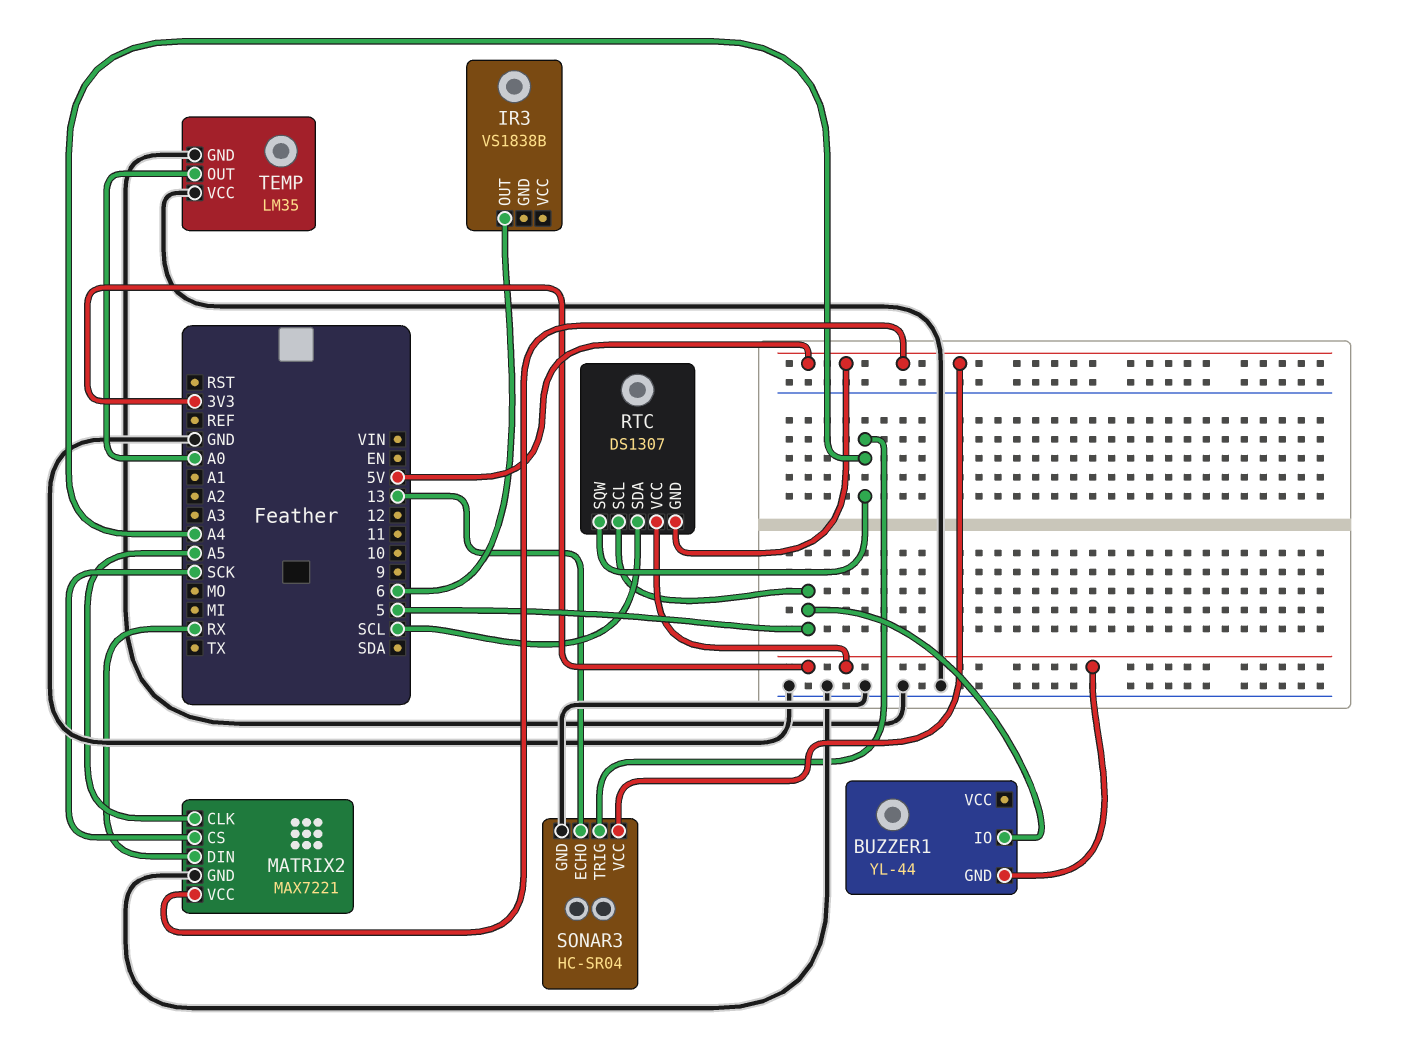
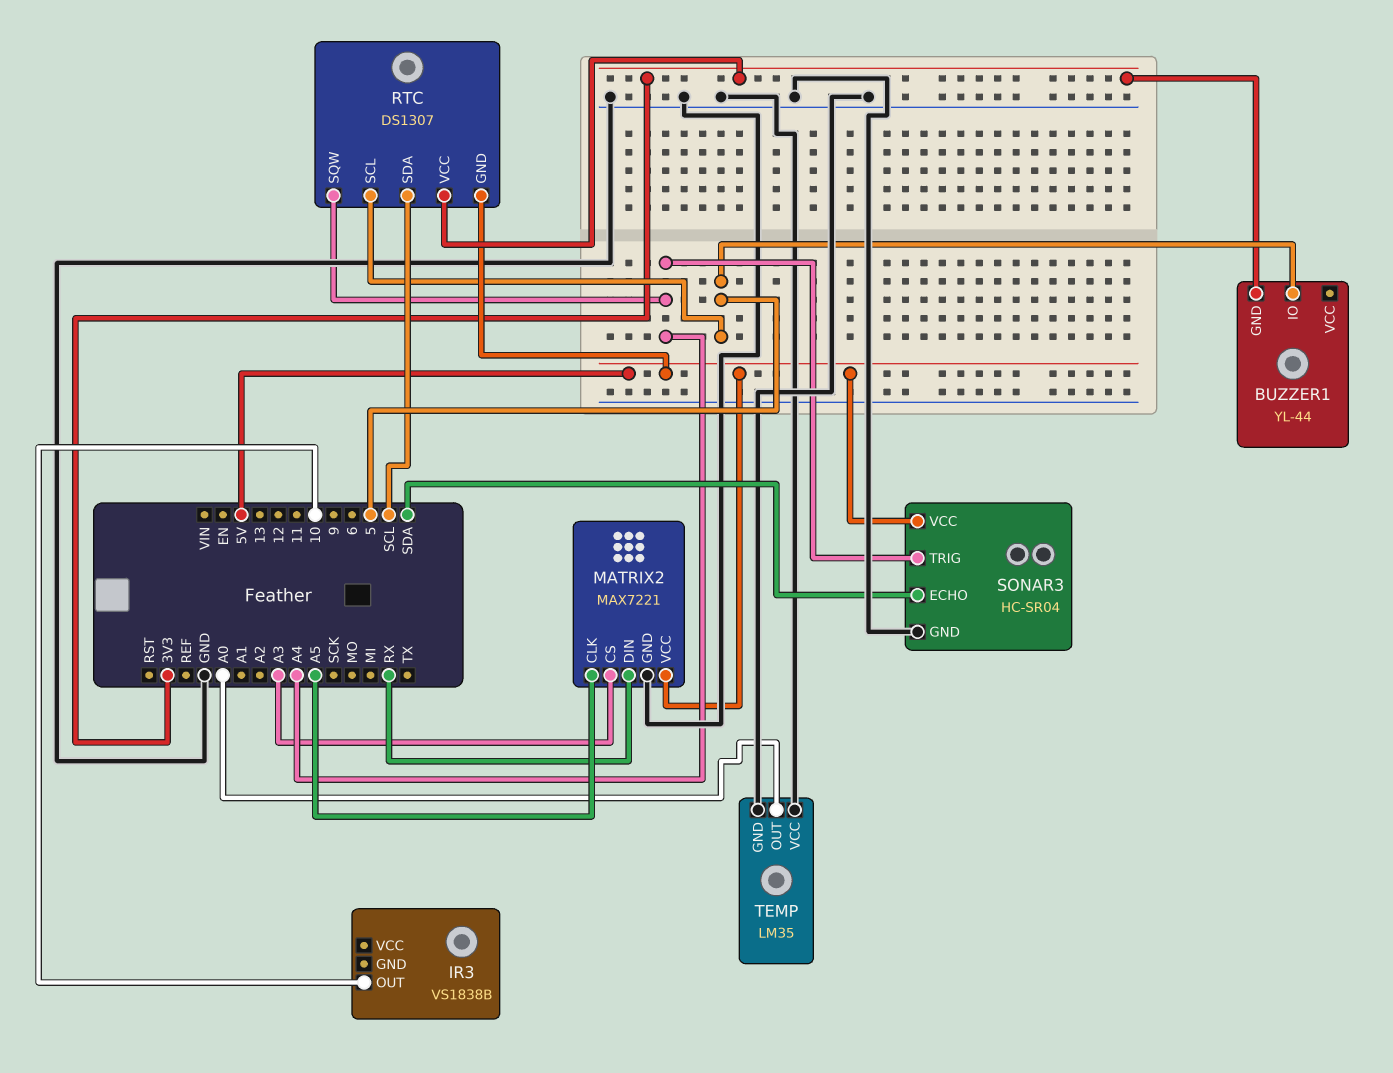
IR3 pin OUT: 6 -> 10
MATRIX2 pin CS: SCK -> A3
SONAR3 pin ECHO: 13 -> SDA

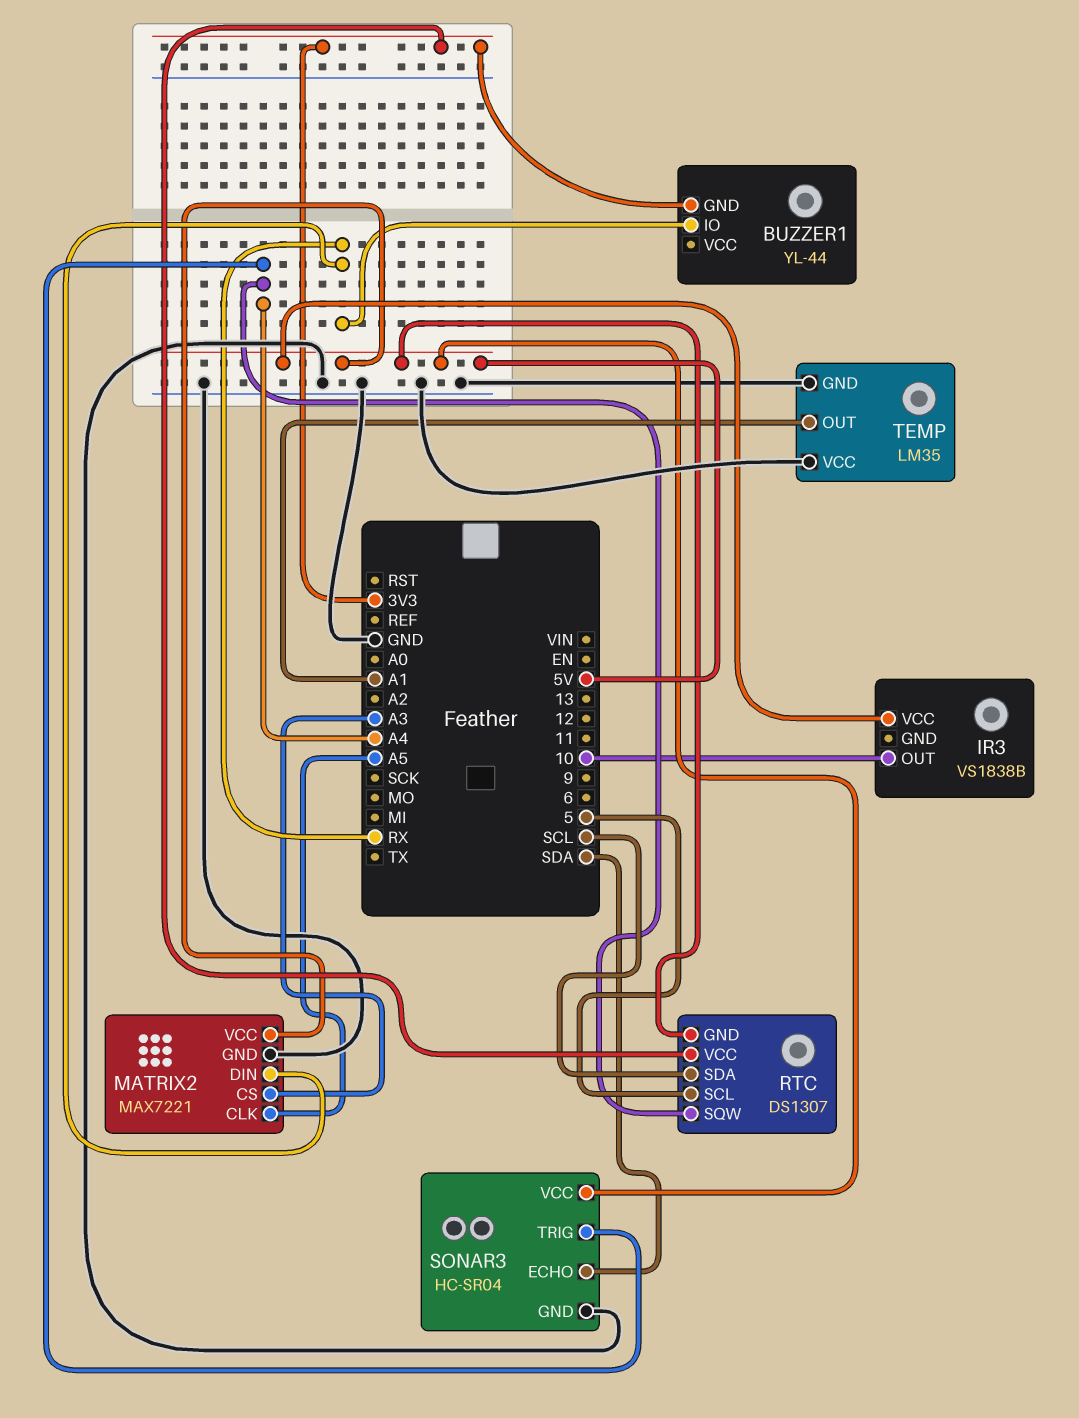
BUZZER1 pin IO: 5 -> RX
IR3 pin VCC: none -> 5V
TEMP pin OUT: A0 -> A1

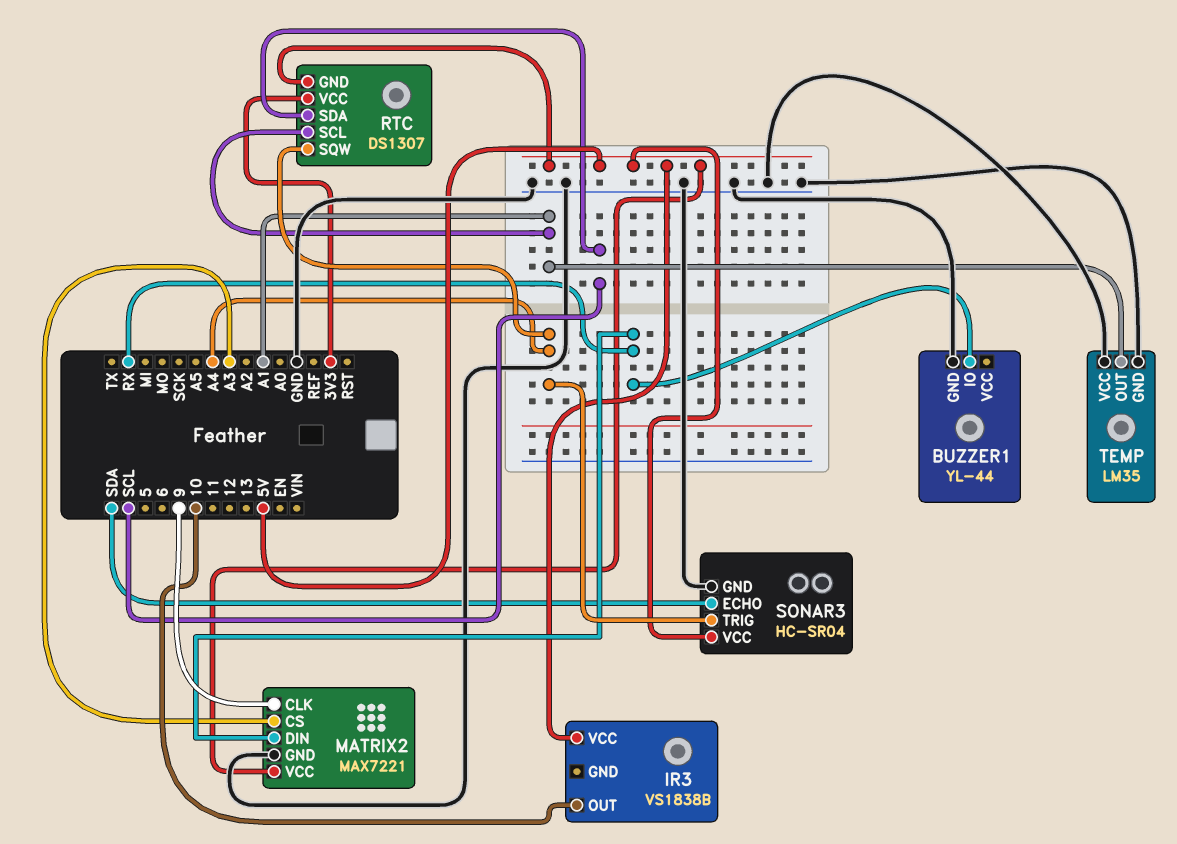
BUZZER1 pin GND: 3V3 -> GND
MATRIX2 pin CLK: A5 -> 9
RTC pin SCL: 5 -> A1

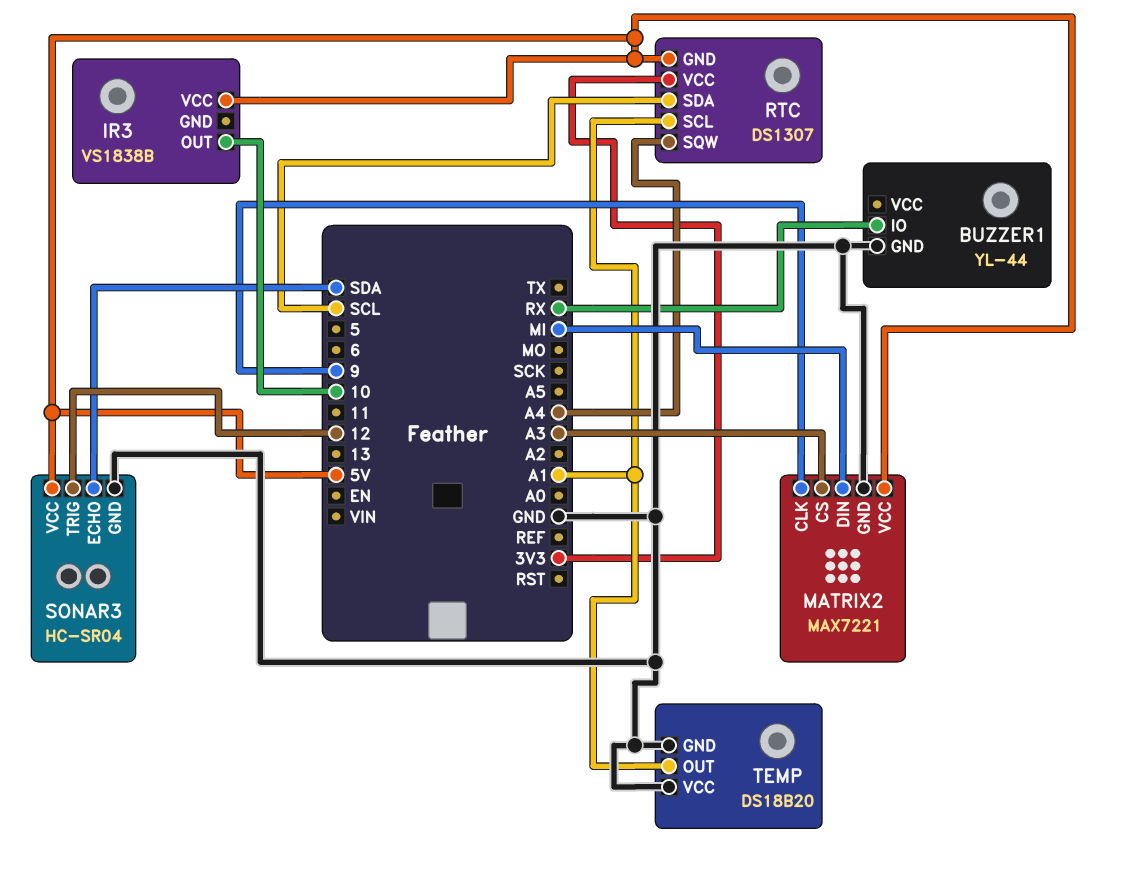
MATRIX2 pin DIN: RX -> MI
SONAR3 pin TRIG: A4 -> 12
TEMP: LM35 -> DS18B20

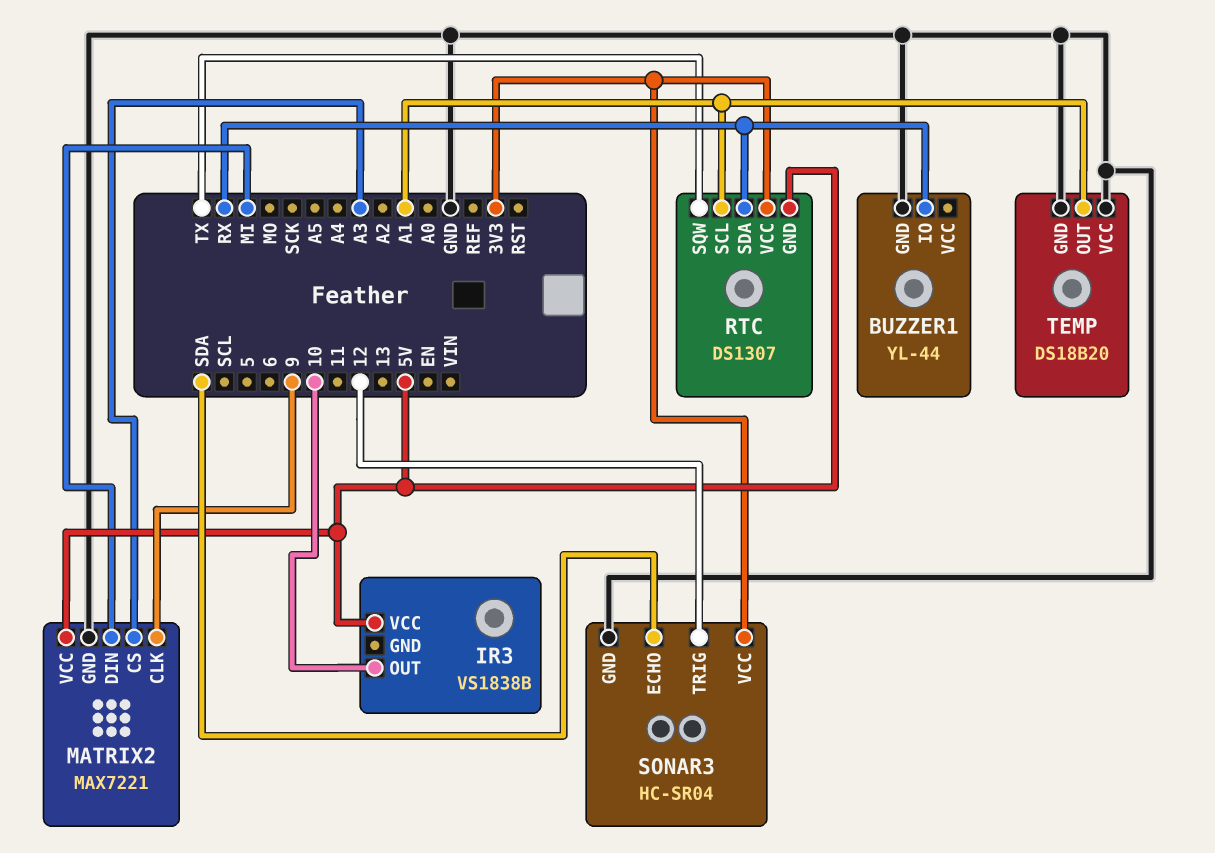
RTC pin SDA: SCL -> RX
RTC pin SQW: A4 -> TX
SONAR3 pin VCC: 5V -> 3V3

